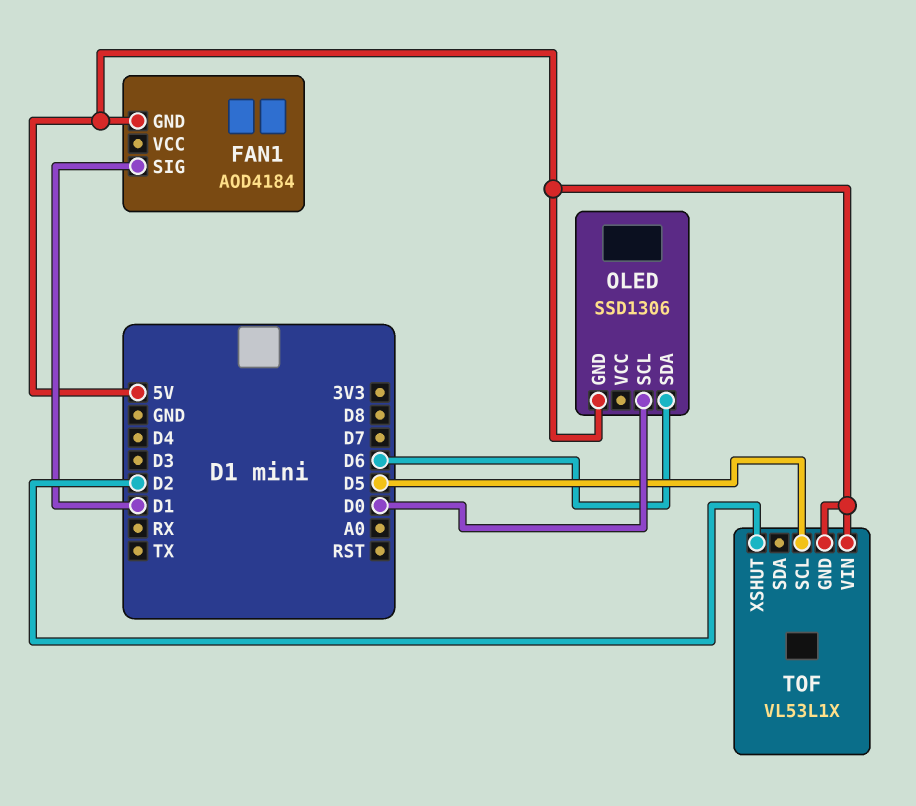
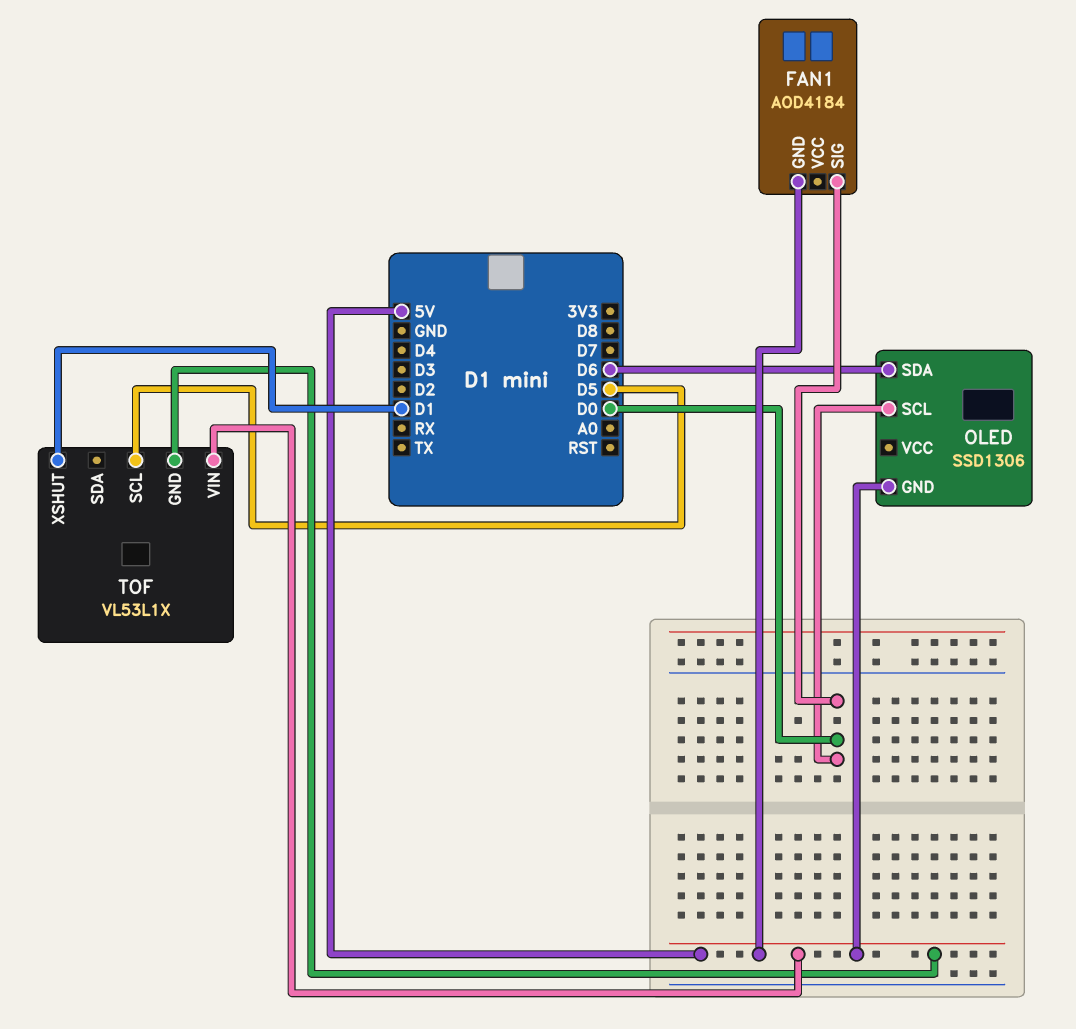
FAN1 pin SIG: D1 -> D0
TOF pin XSHUT: D2 -> D1

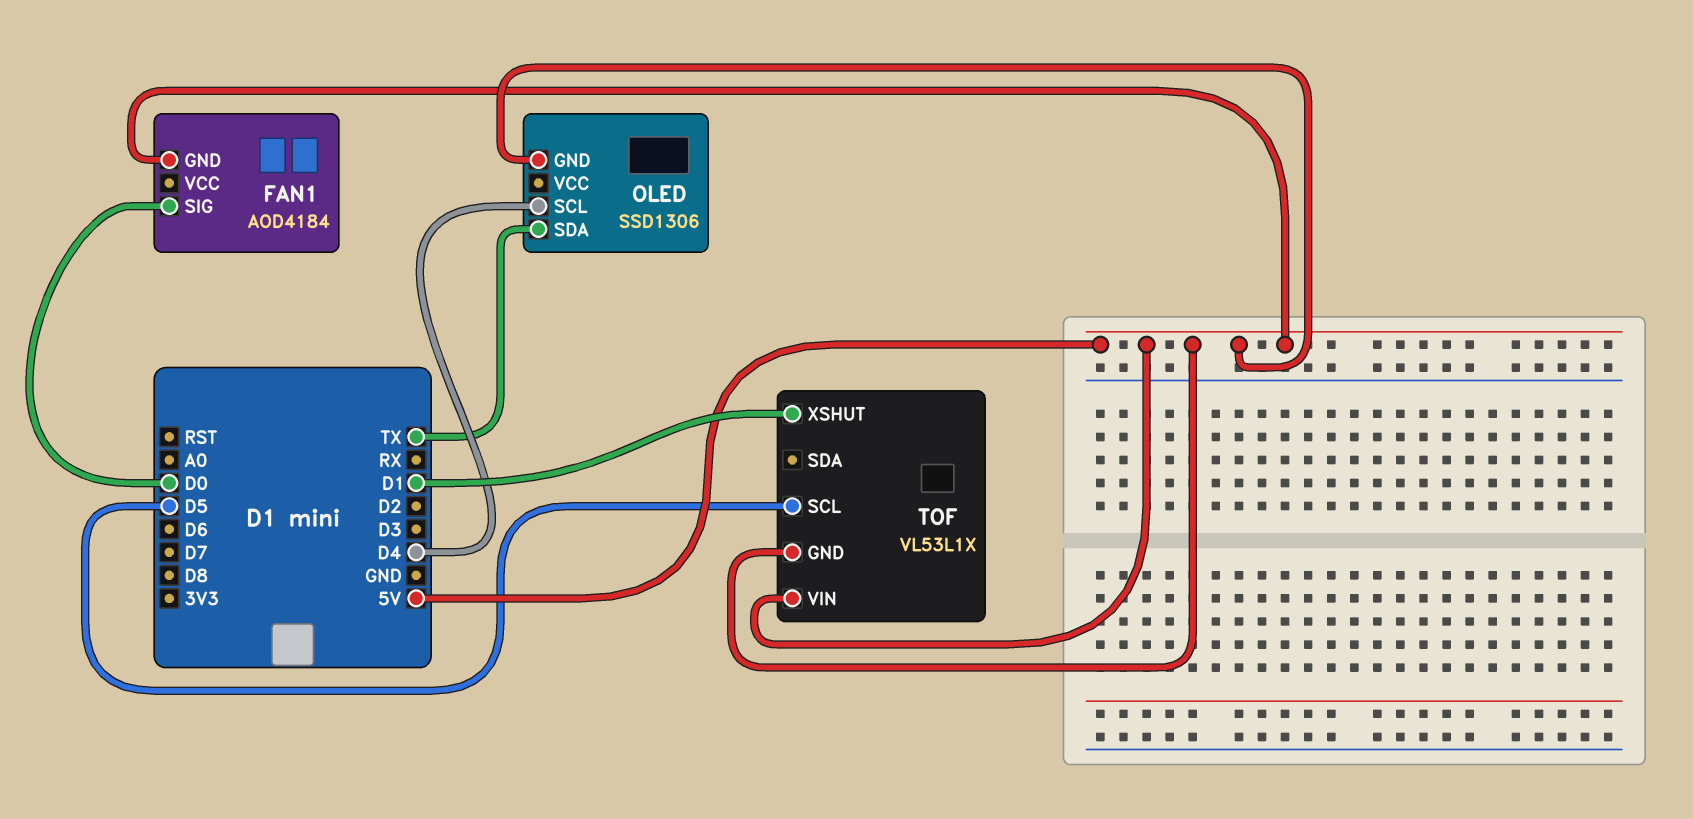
OLED pin SCL: D0 -> D4
OLED pin SDA: D6 -> TX

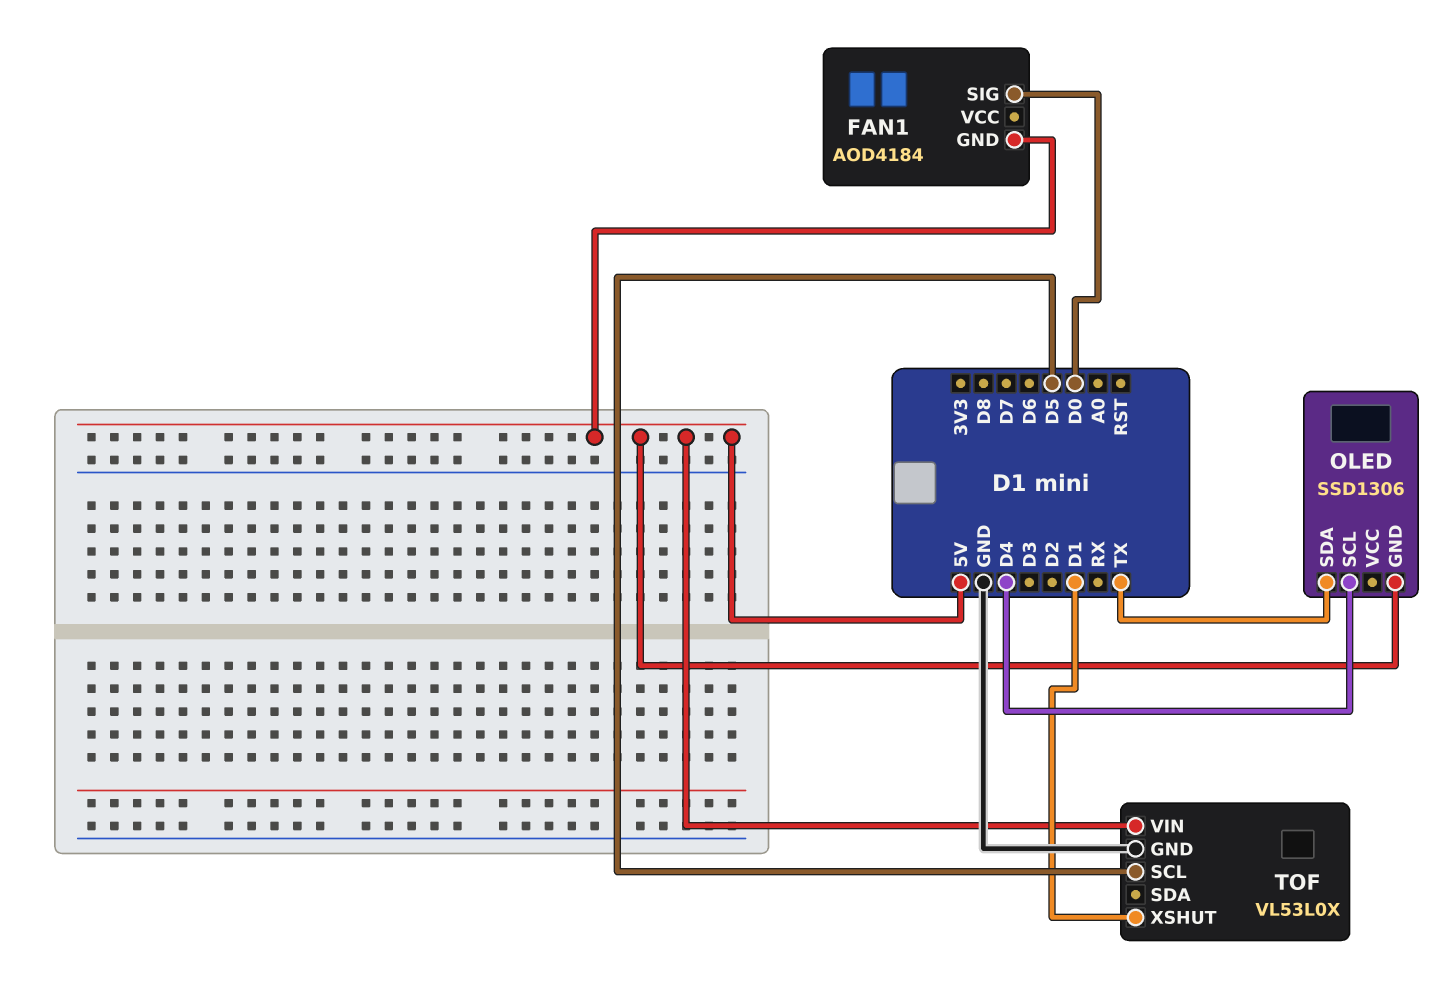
TOF: VL53L1X -> VL53L0X
TOF pin GND: 5V -> GND

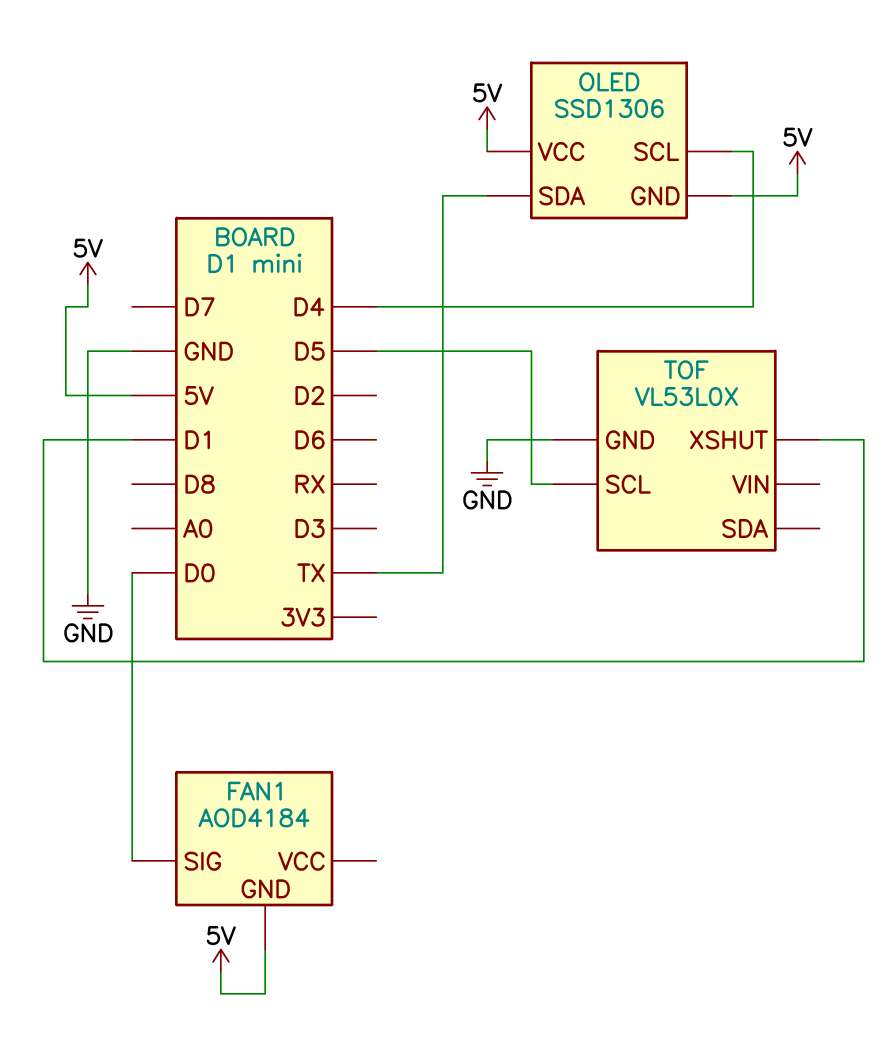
OLED pin VCC: none -> 5V
TOF pin VIN: 5V -> none

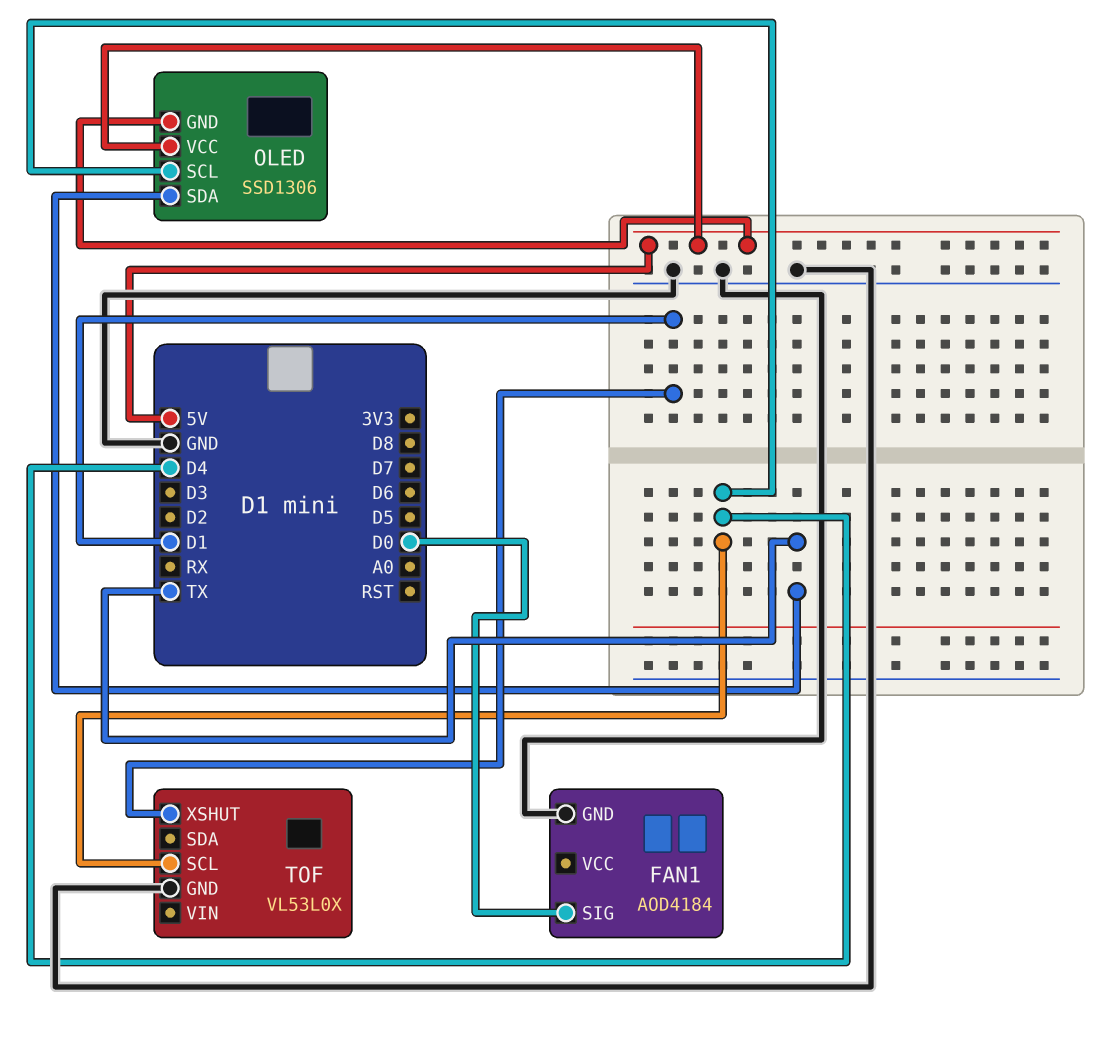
FAN1 pin GND: 5V -> GND
TOF pin SCL: D5 -> D4

